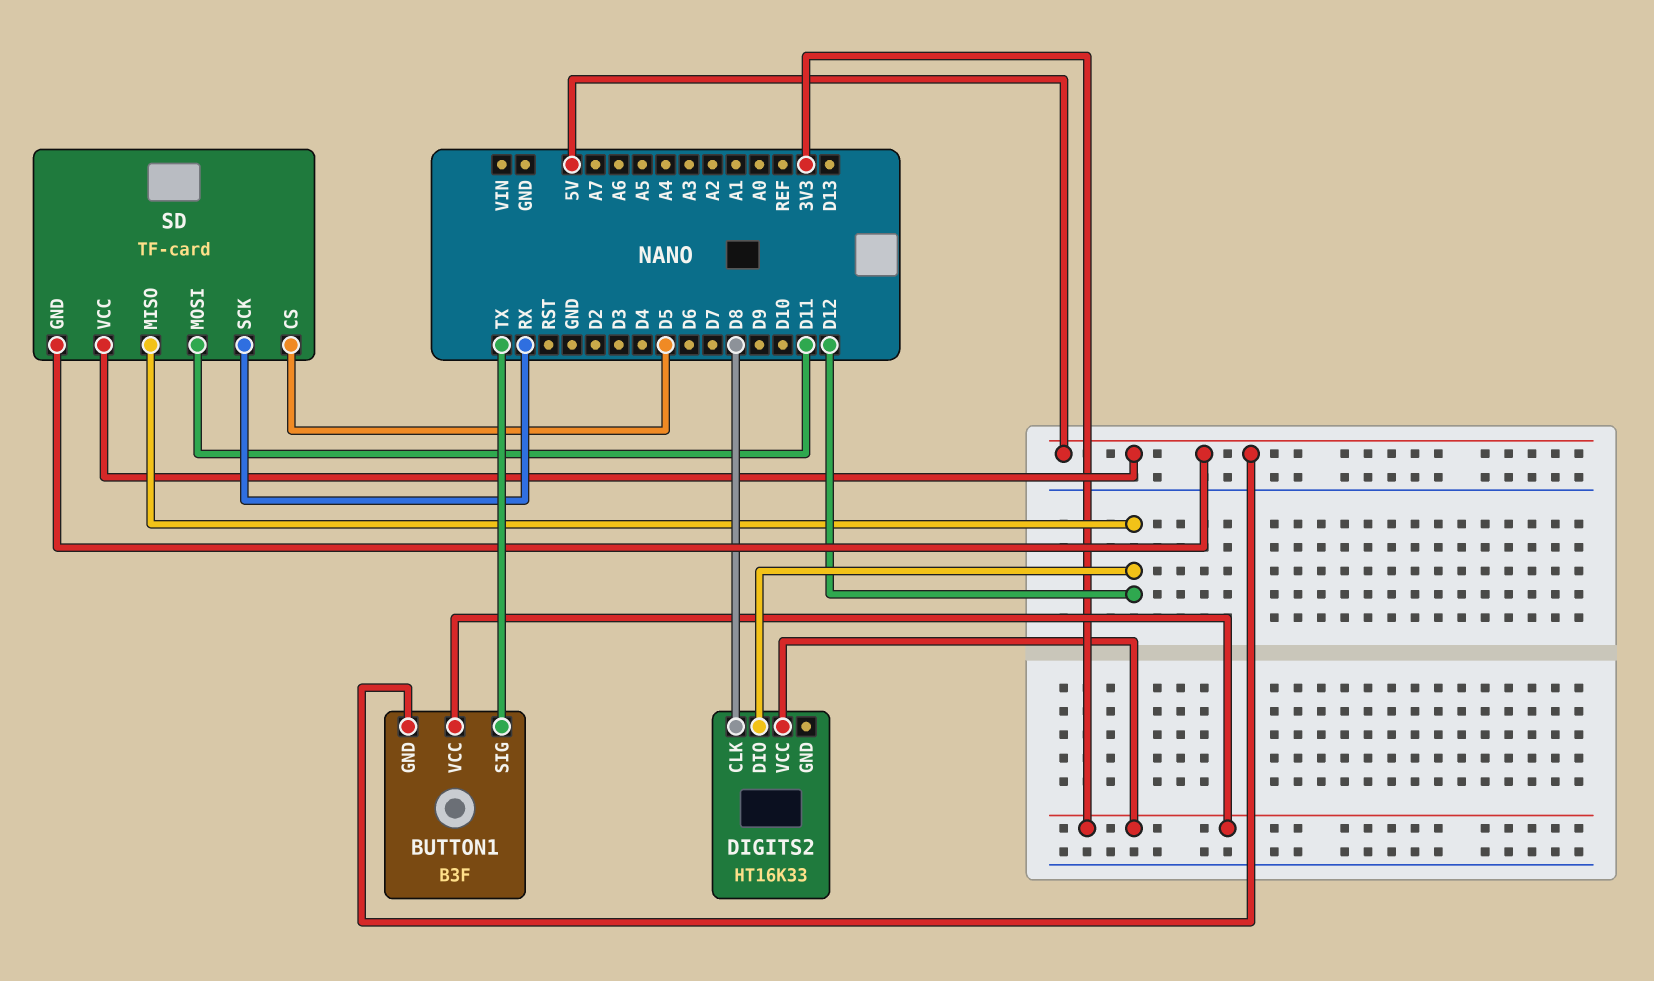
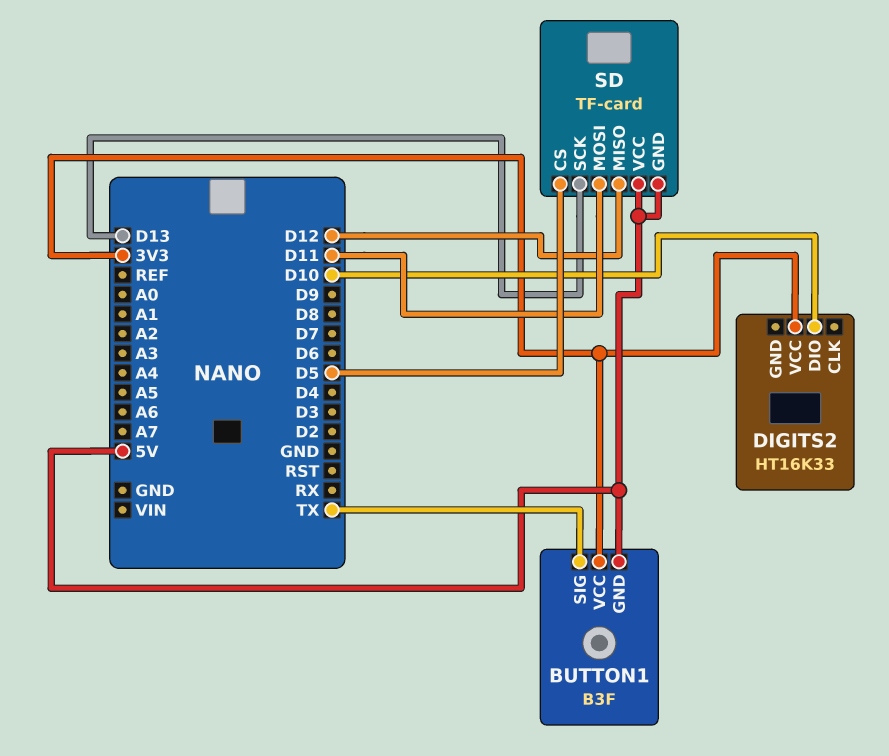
DIGITS2 pin CLK: D8 -> none
DIGITS2 pin DIO: D12 -> D10
SD pin SCK: RX -> D13

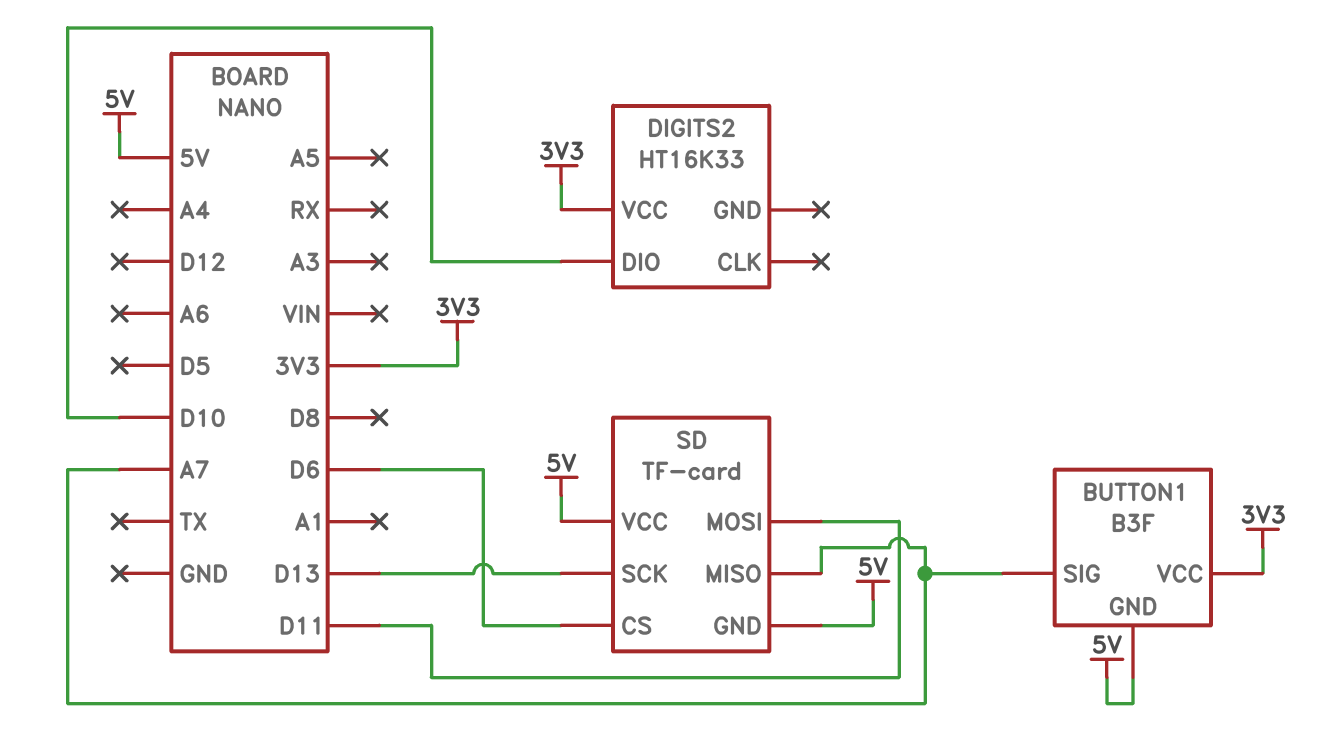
BUTTON1 pin SIG: TX -> A7
SD pin CS: D5 -> D6
SD pin MISO: D12 -> A7

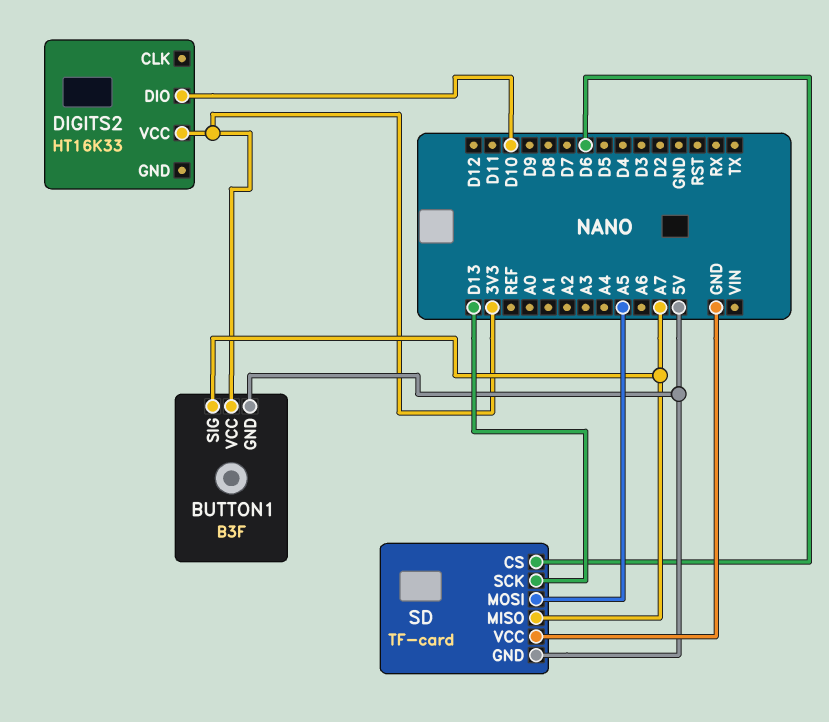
SD pin MOSI: D11 -> A5
SD pin VCC: 5V -> GND

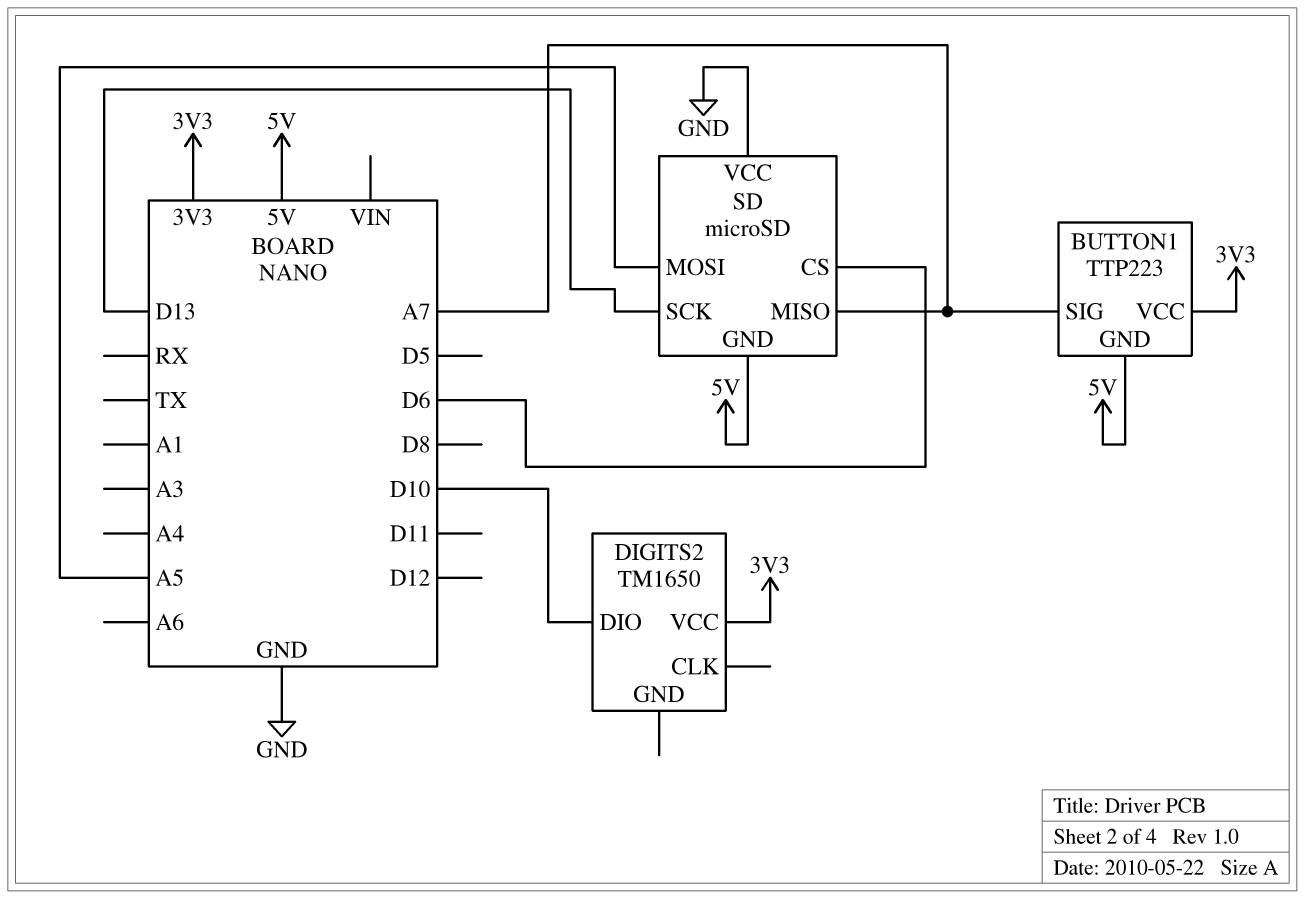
BUTTON1: B3F -> TTP223
DIGITS2: HT16K33 -> TM1650
SD: TF-card -> microSD

